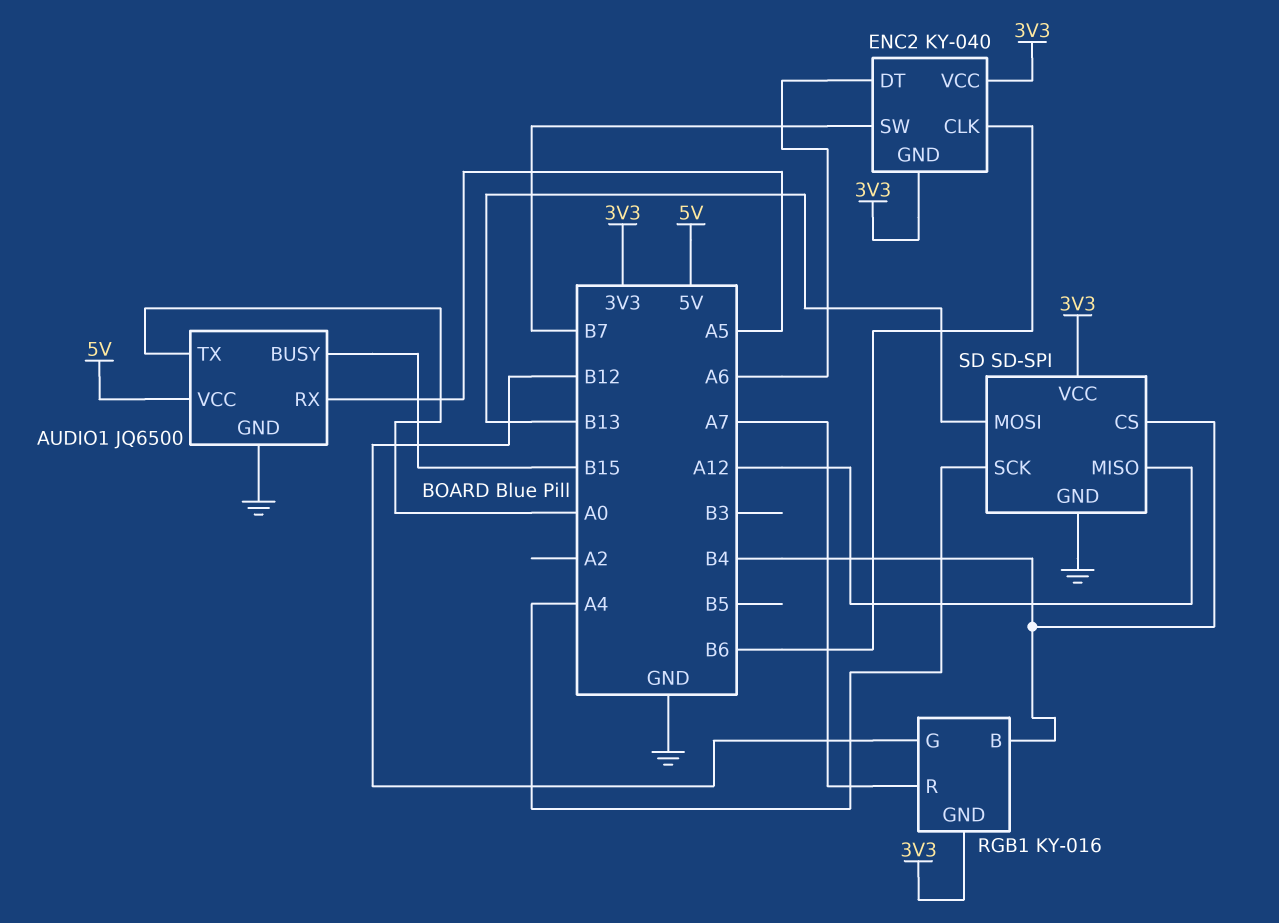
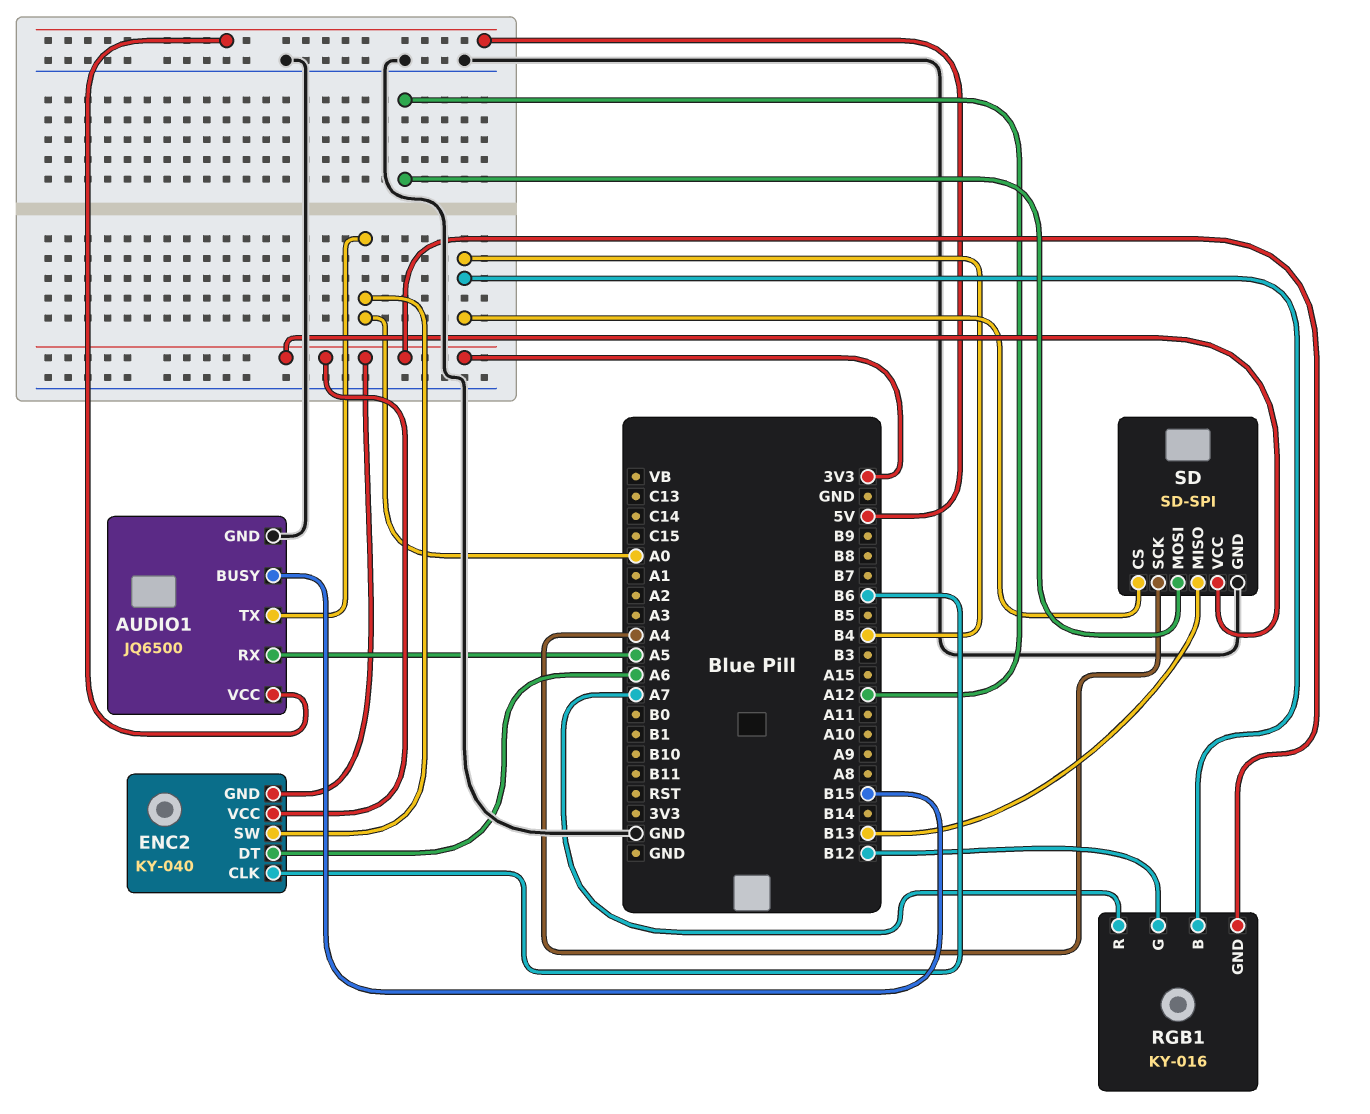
ENC2 pin SW: B7 -> A0
SD pin MISO: A12 -> B13
SD pin MOSI: B13 -> A12

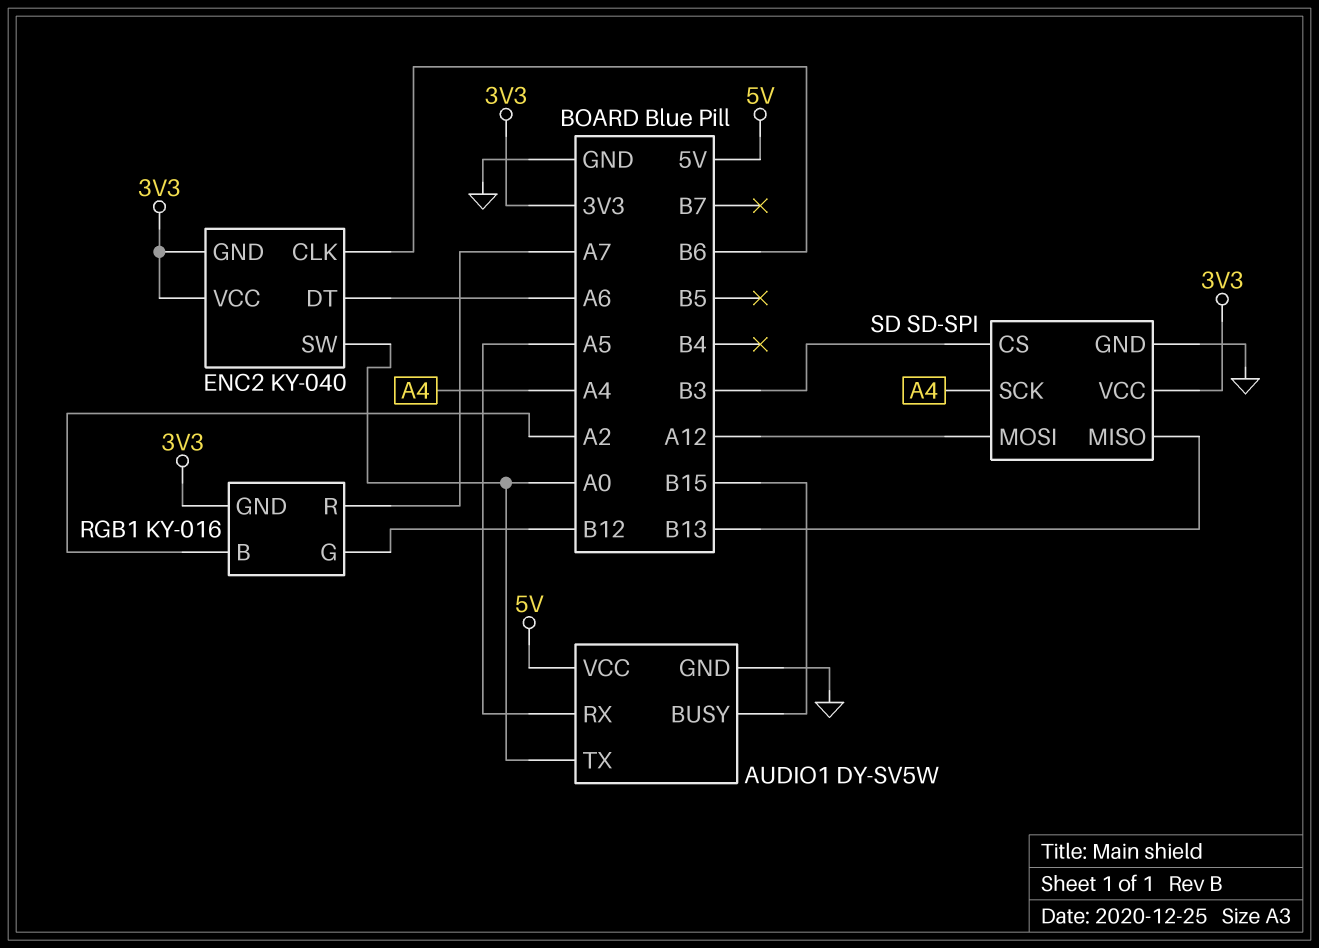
AUDIO1: JQ6500 -> DY-SV5W
RGB1 pin B: B4 -> A2
SD pin CS: B4 -> B3

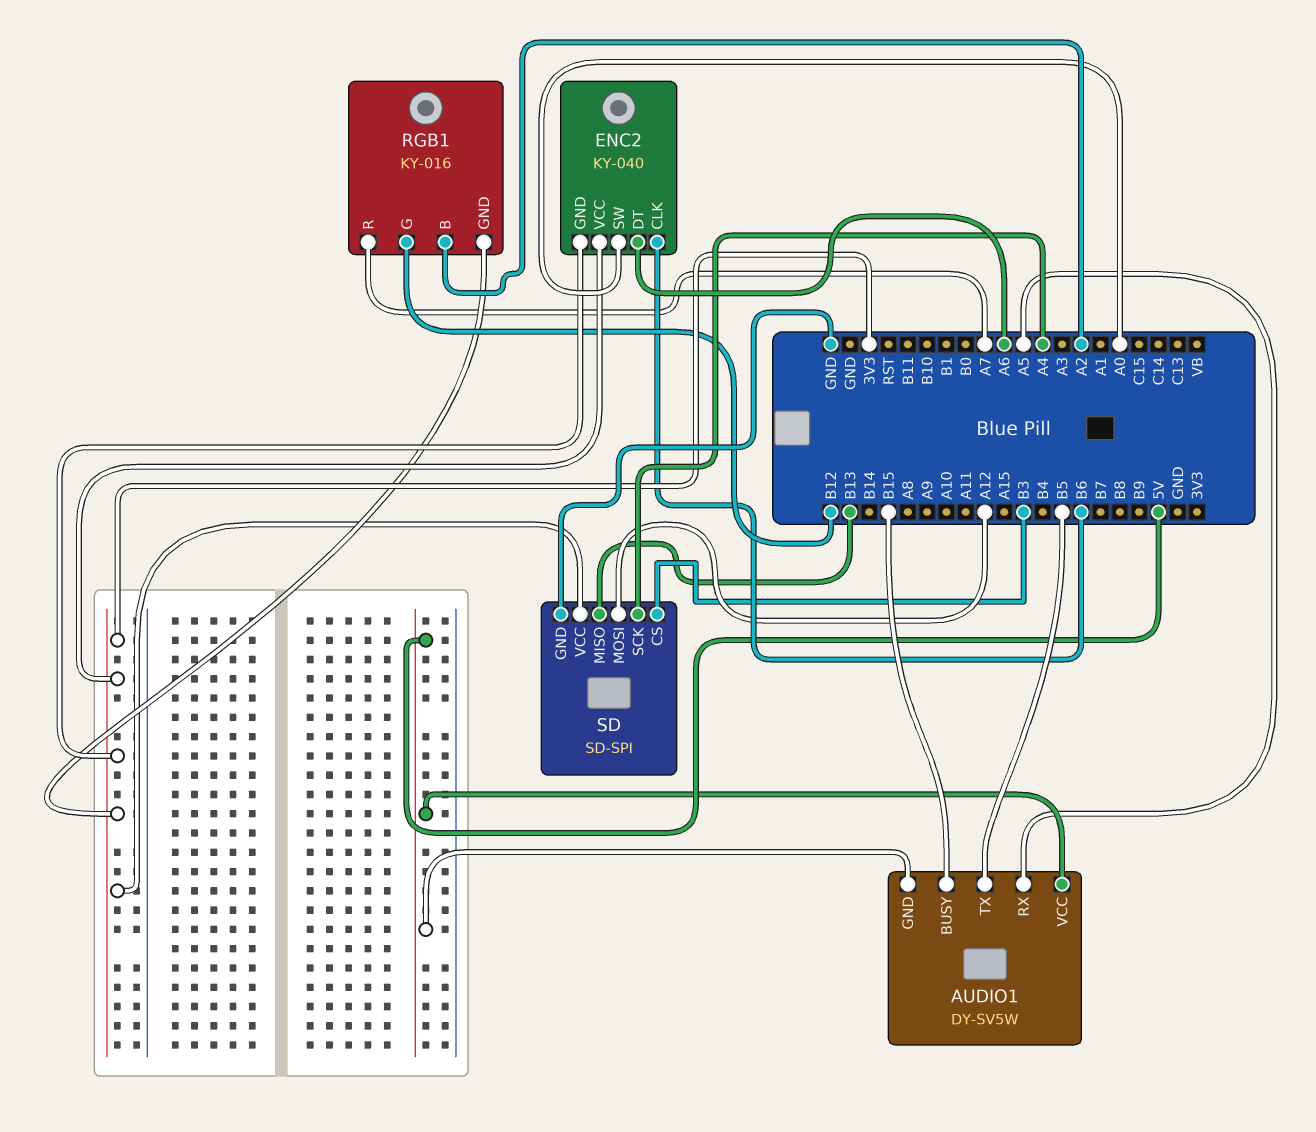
AUDIO1 pin GND: GND -> 5V
AUDIO1 pin TX: A0 -> B5

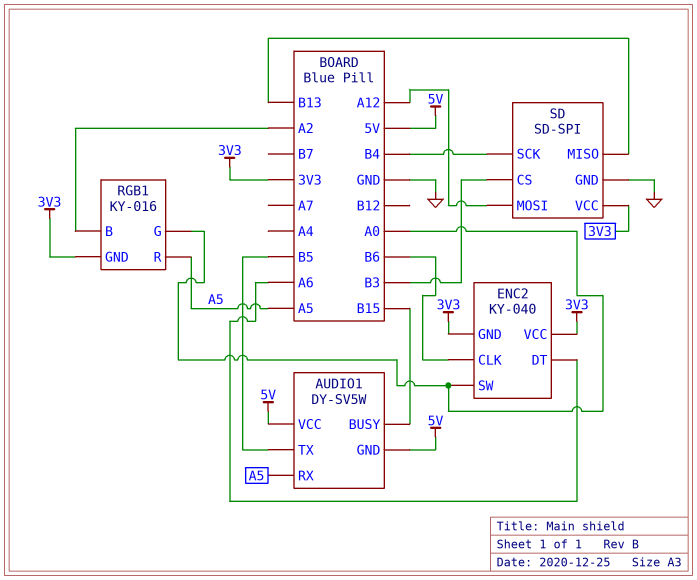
RGB1 pin G: B12 -> A0
RGB1 pin R: A7 -> A5
SD pin SCK: A4 -> B4

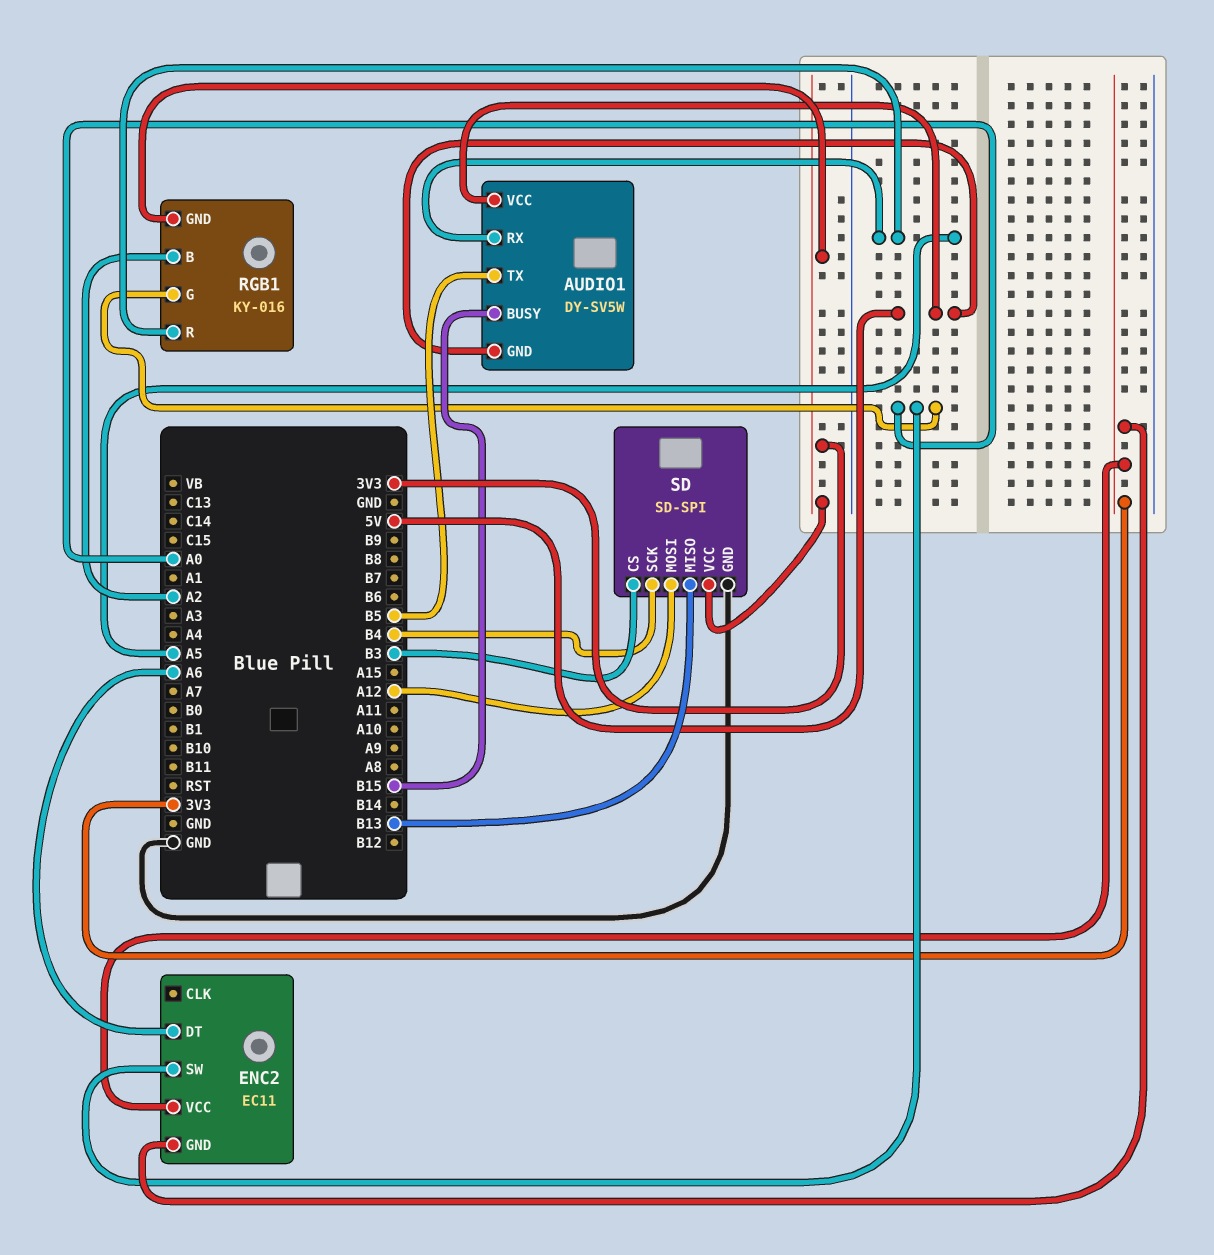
ENC2: KY-040 -> EC11
ENC2 pin CLK: B6 -> none

